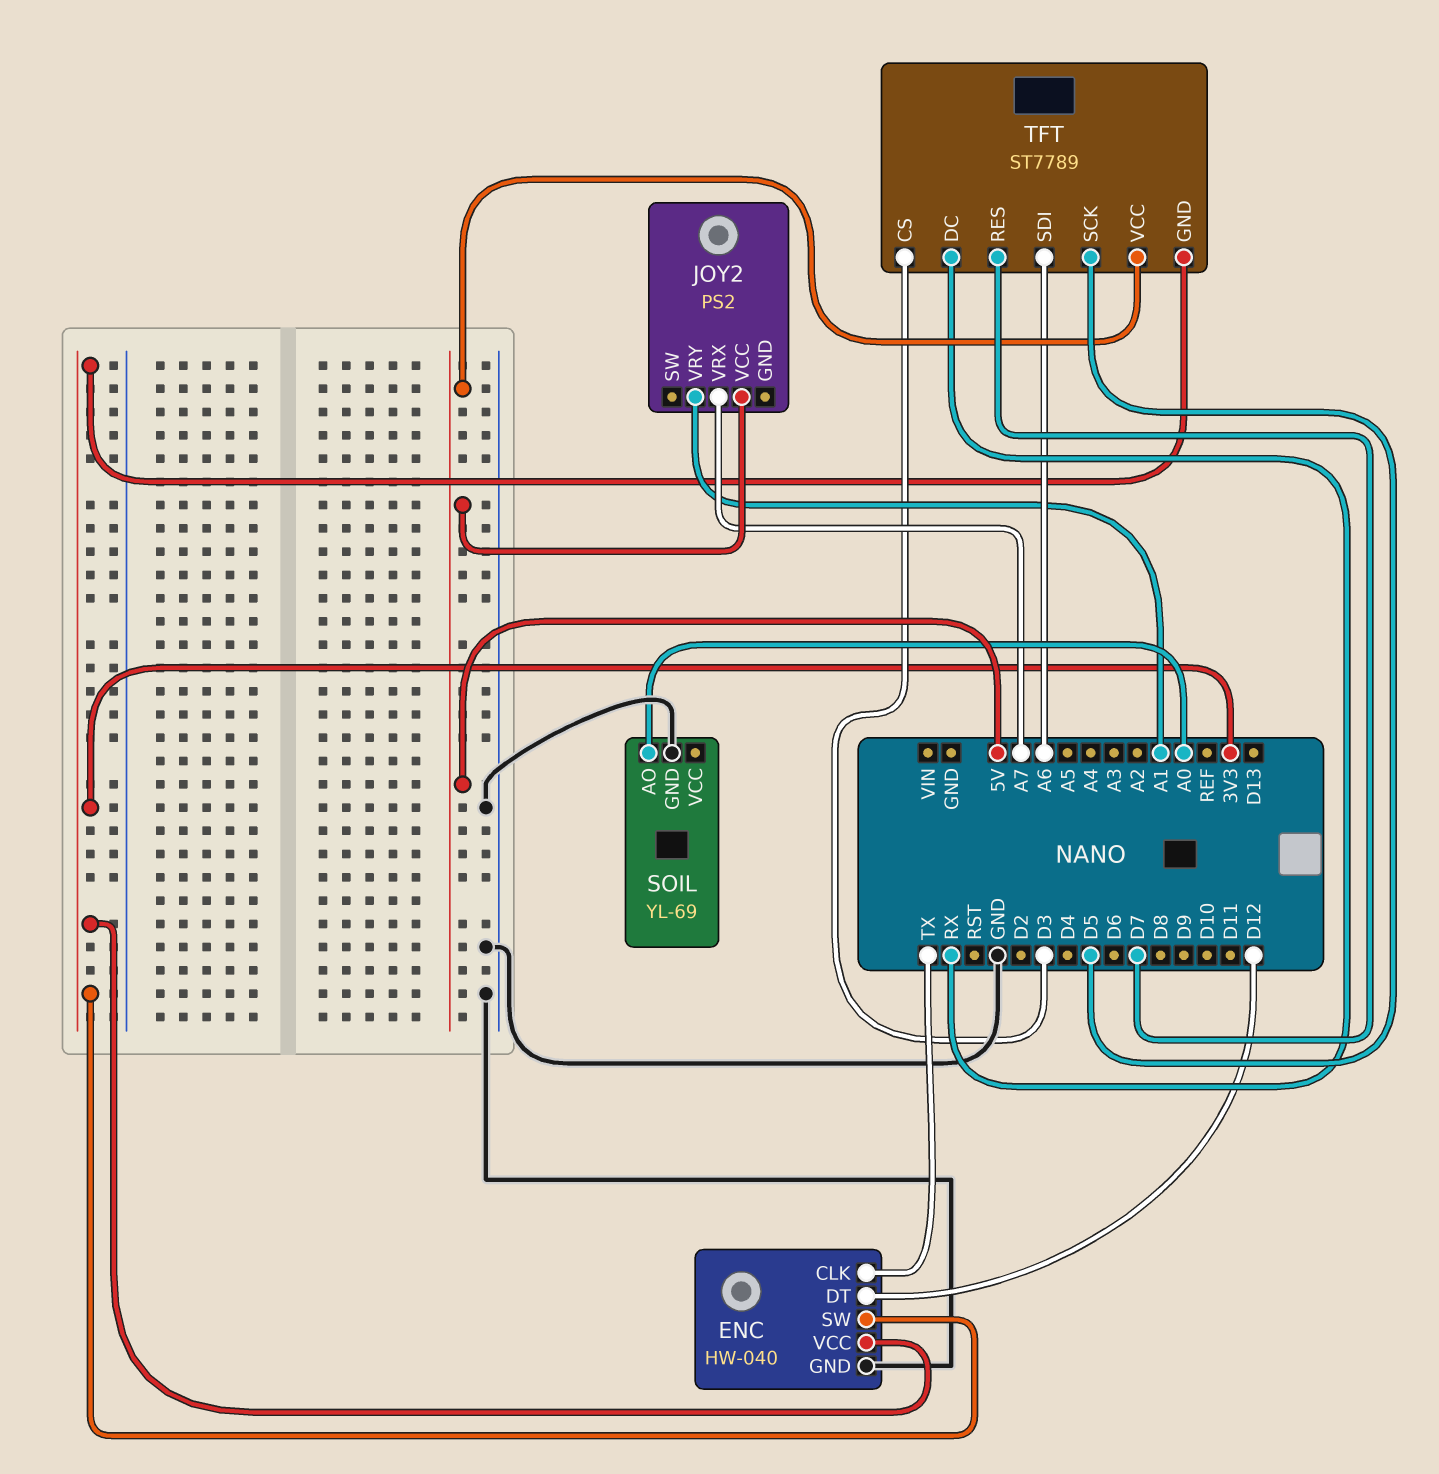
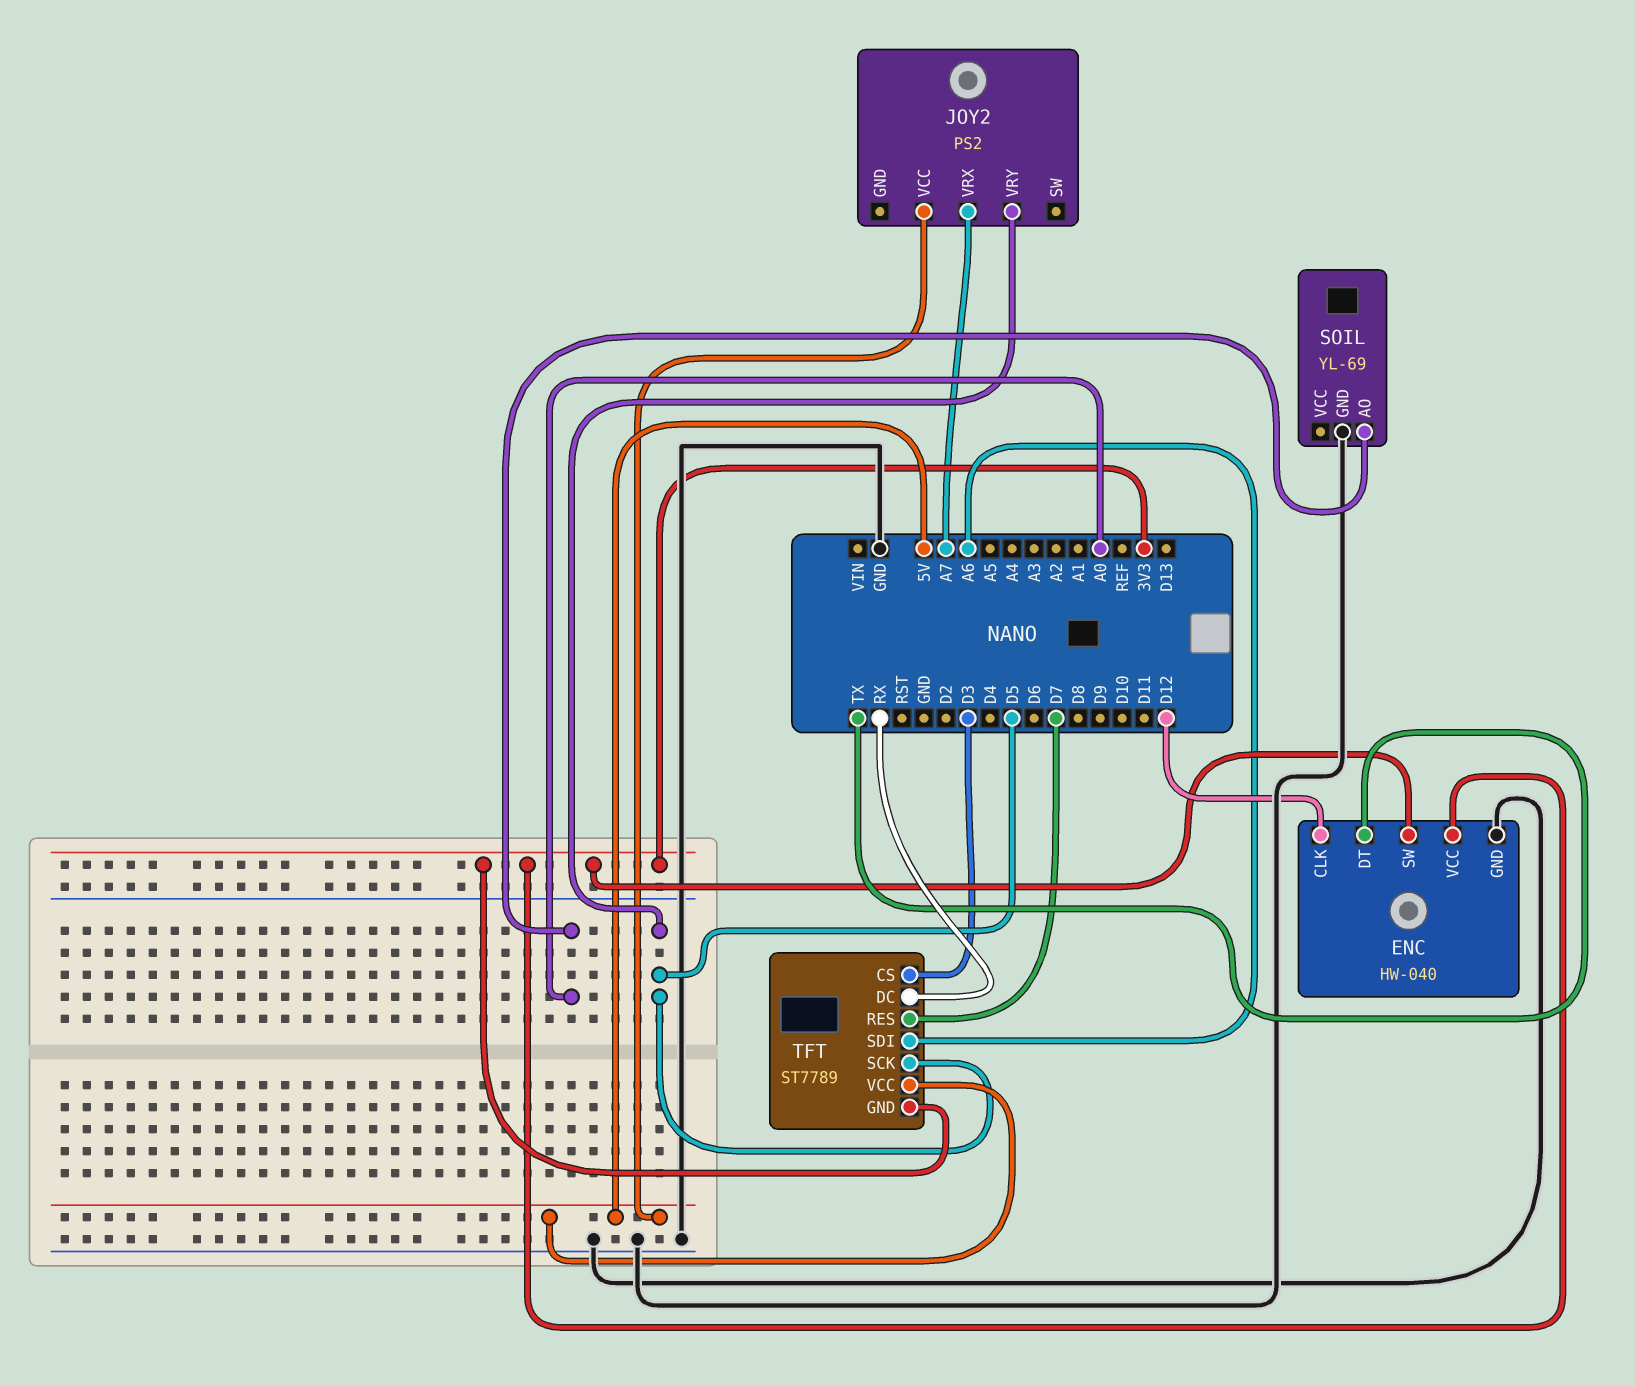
ENC pin CLK: TX -> D12
ENC pin DT: D12 -> TX
JOY2 pin VRY: A1 -> D5

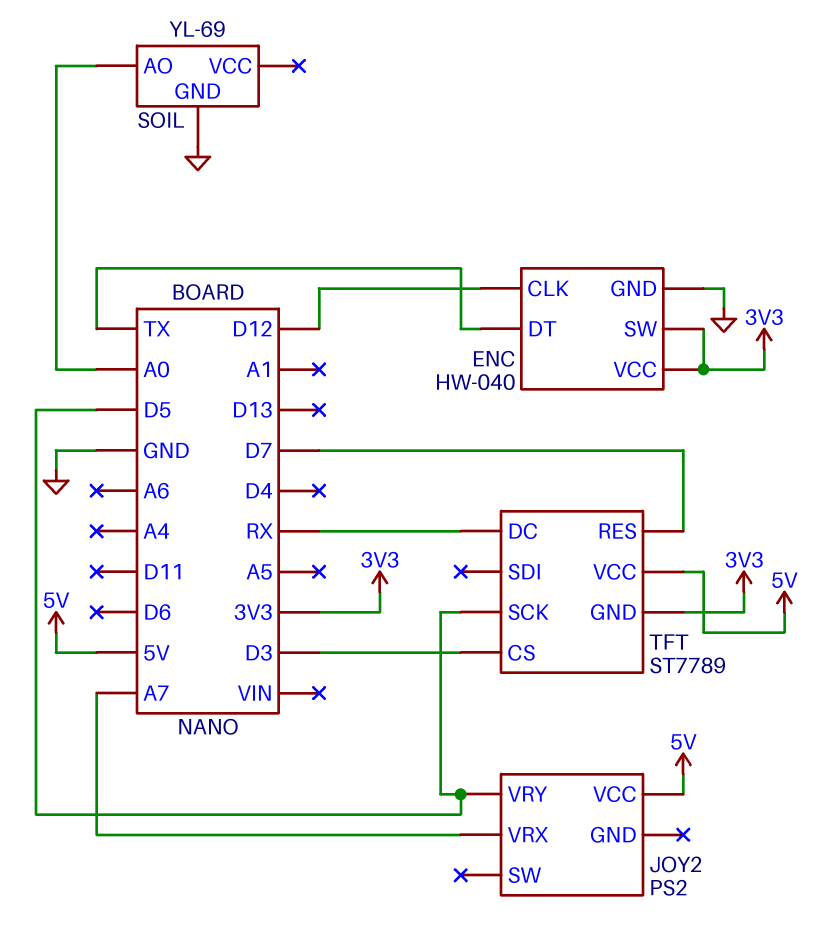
TFT pin SDI: A6 -> none

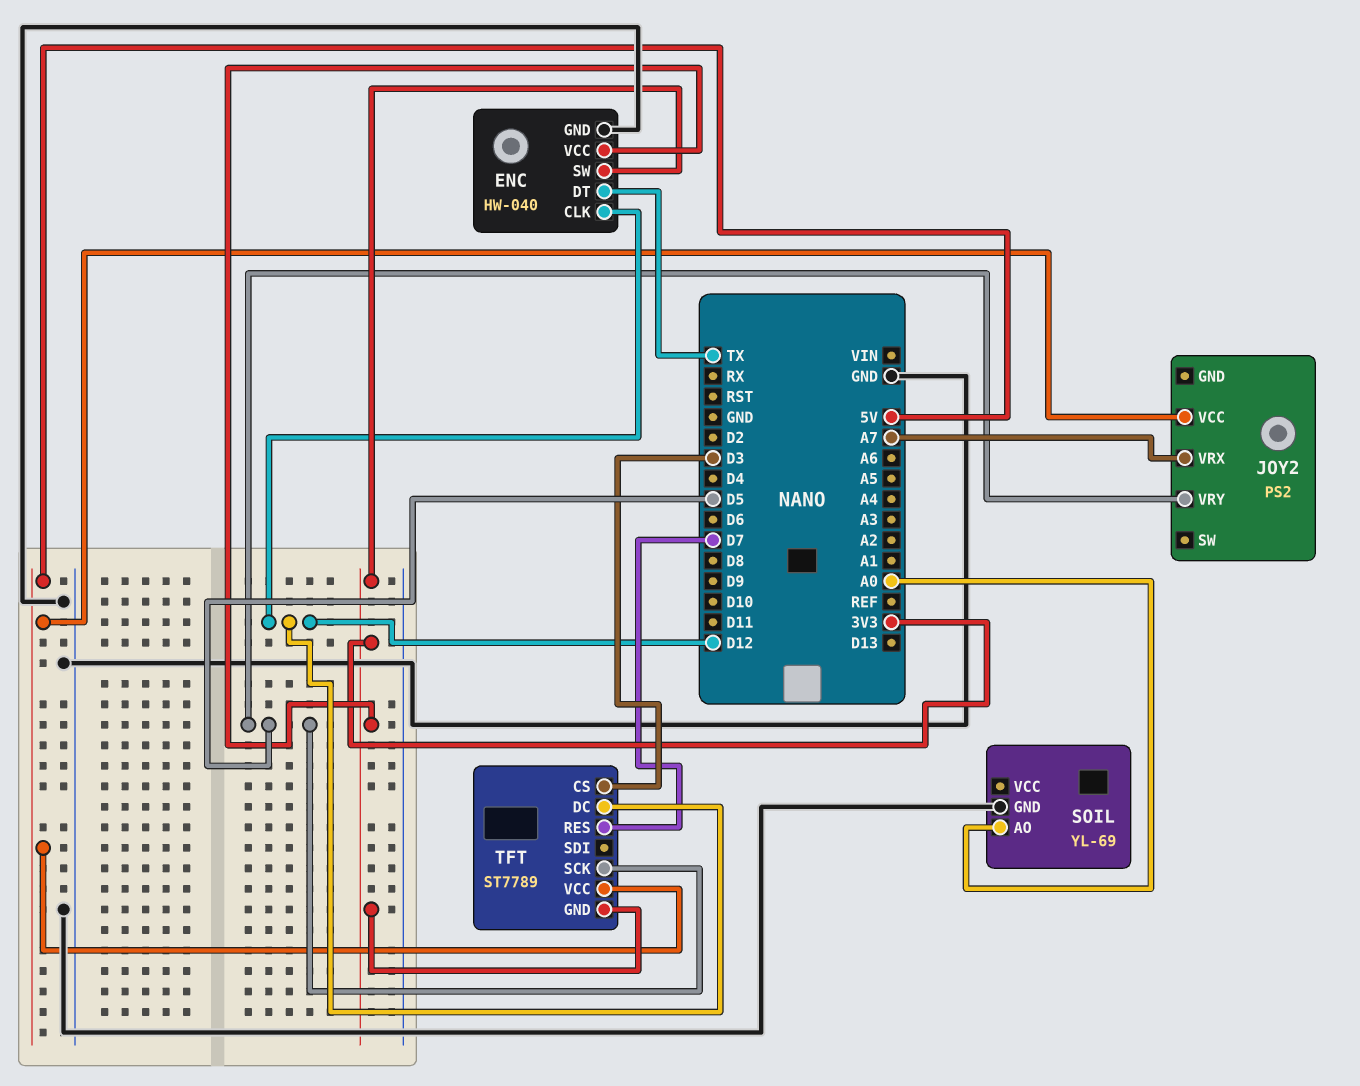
TFT pin DC: RX -> D12

